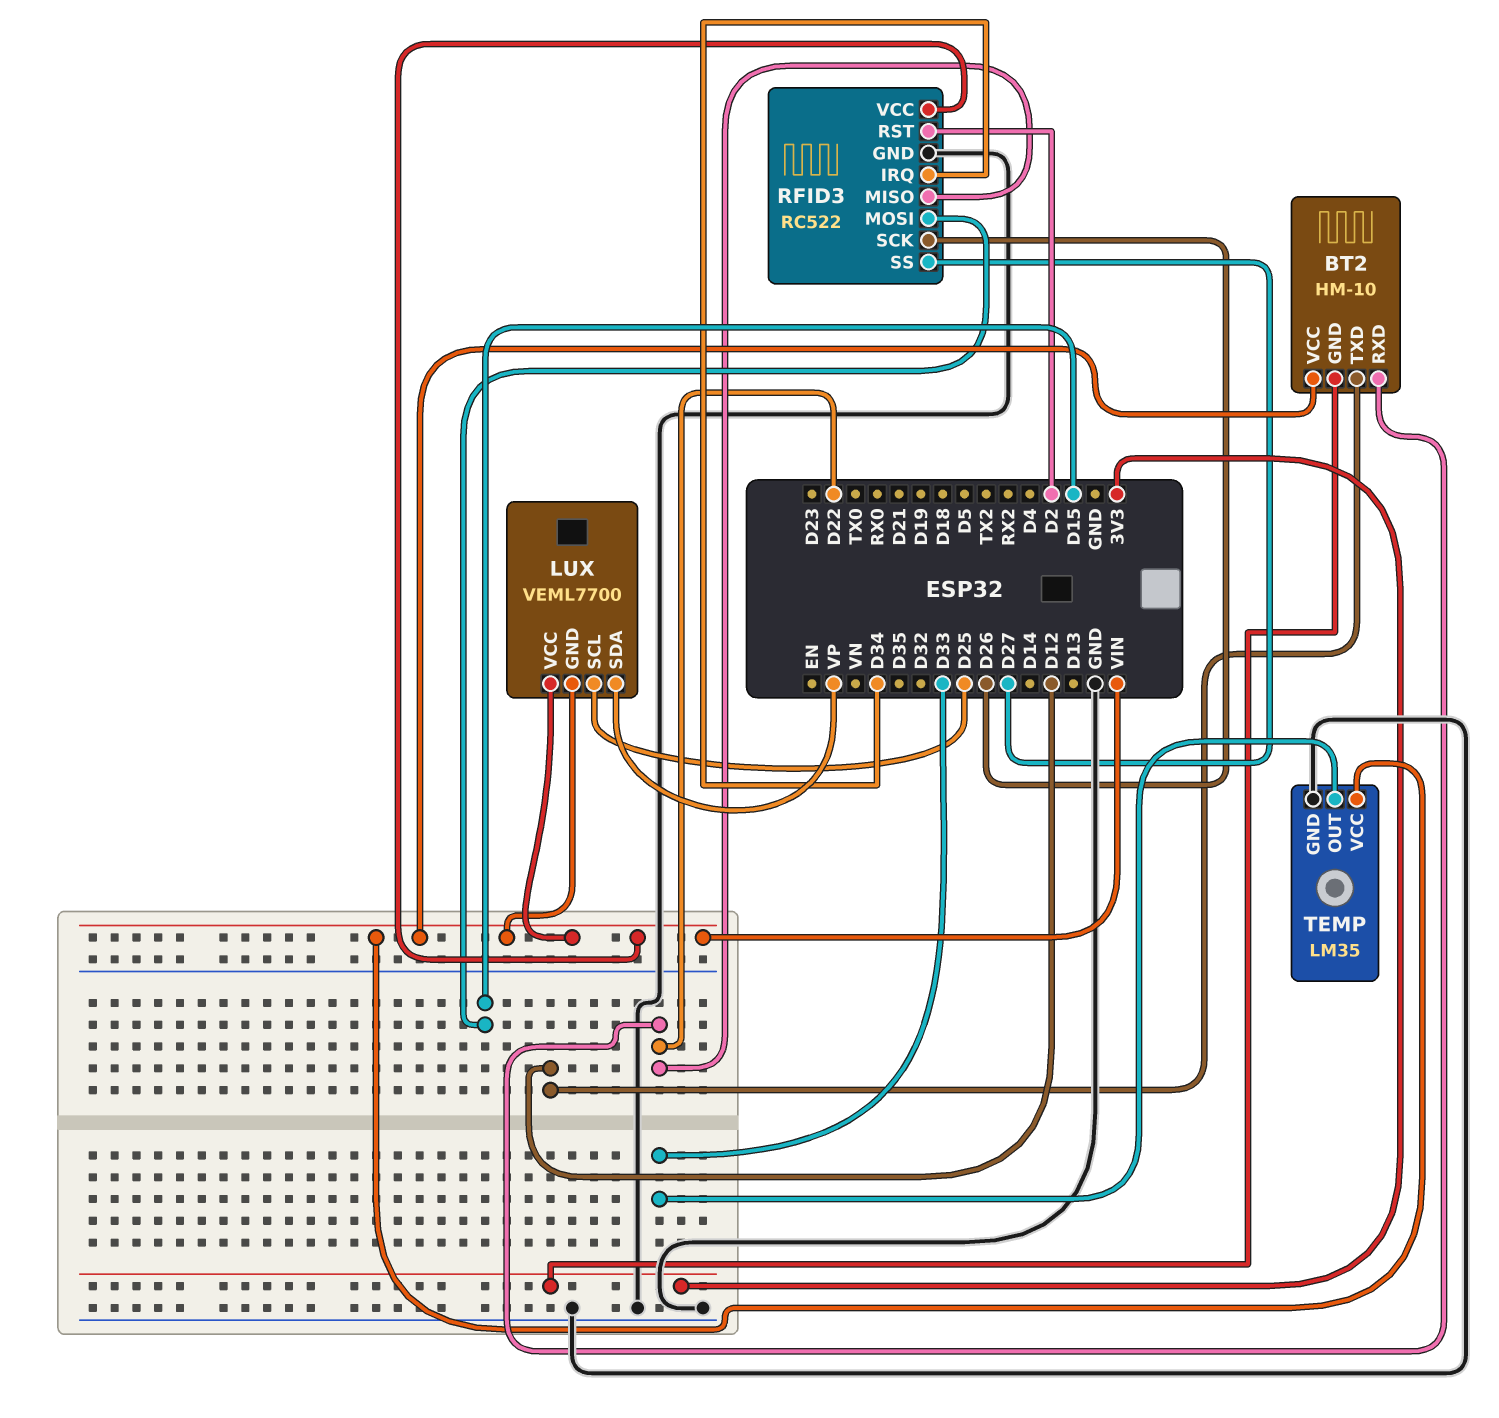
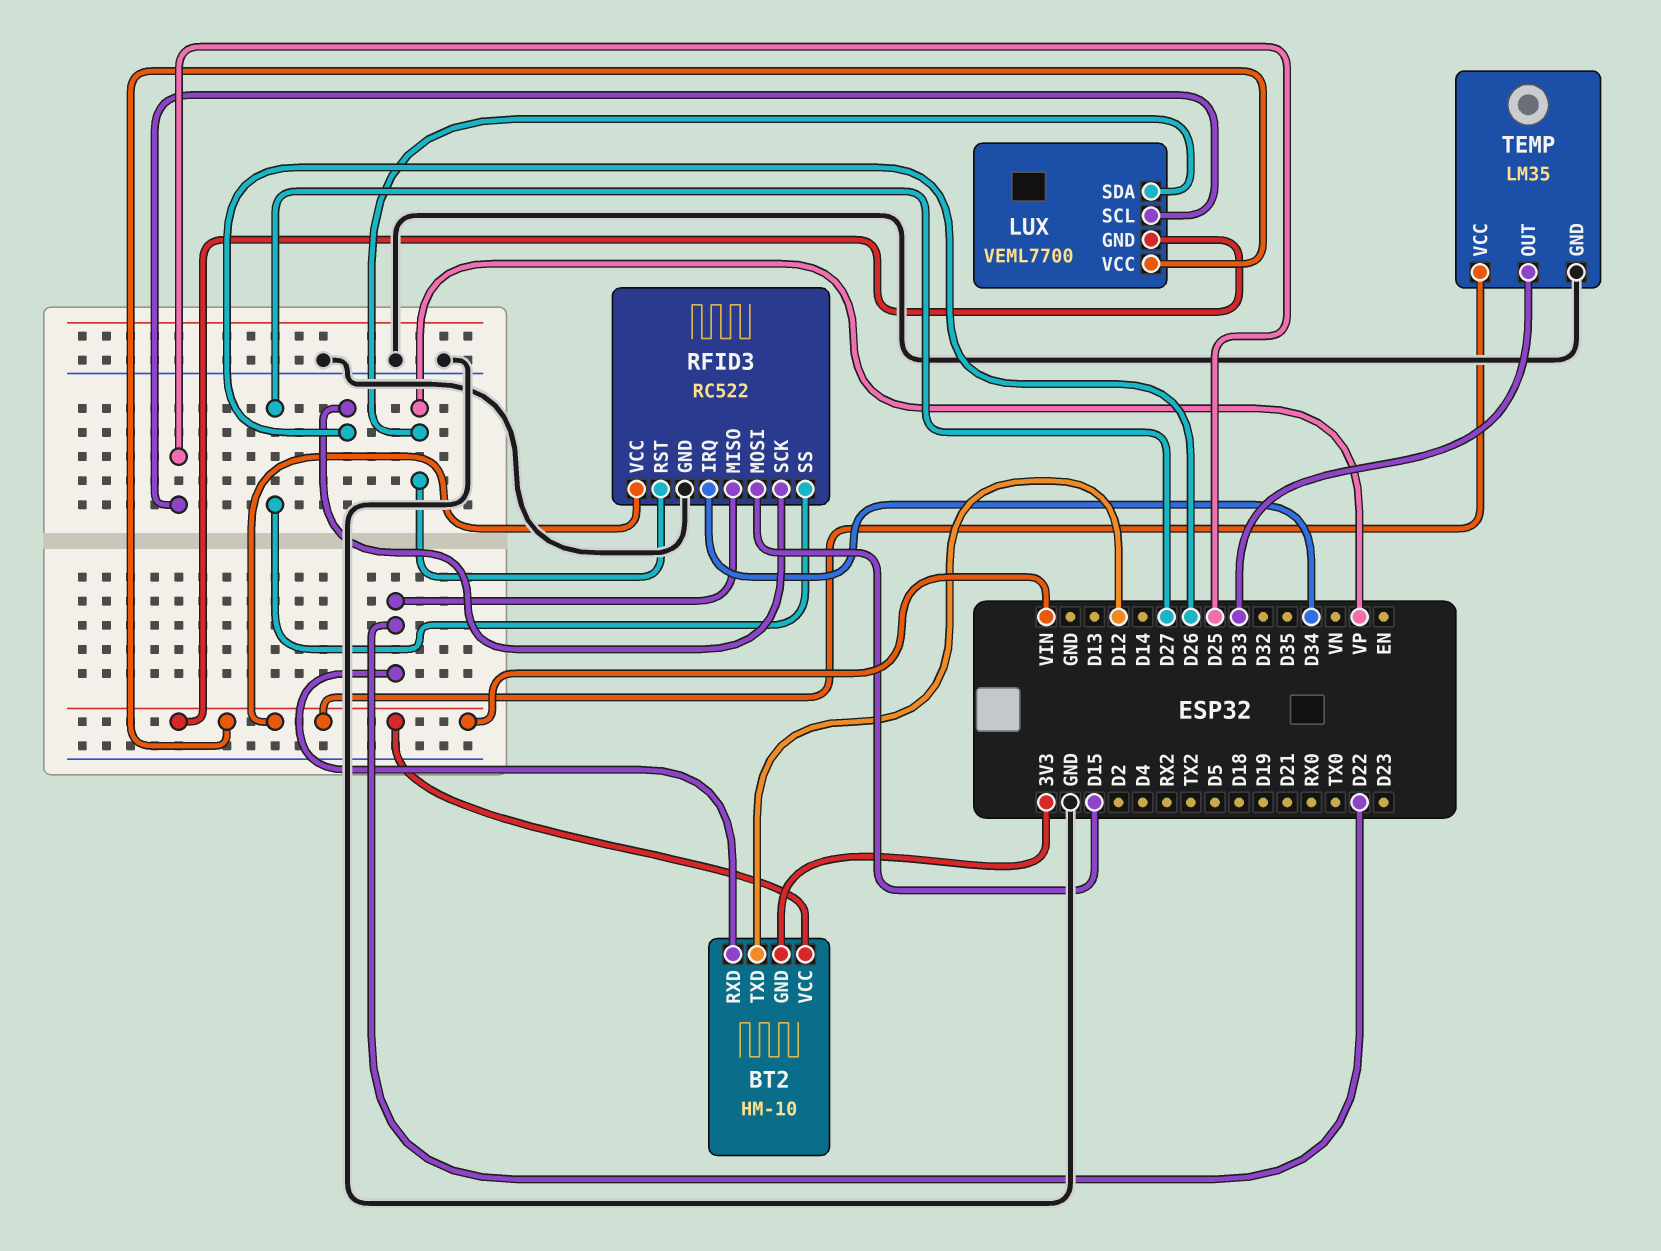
RFID3 pin RST: D2 -> VP

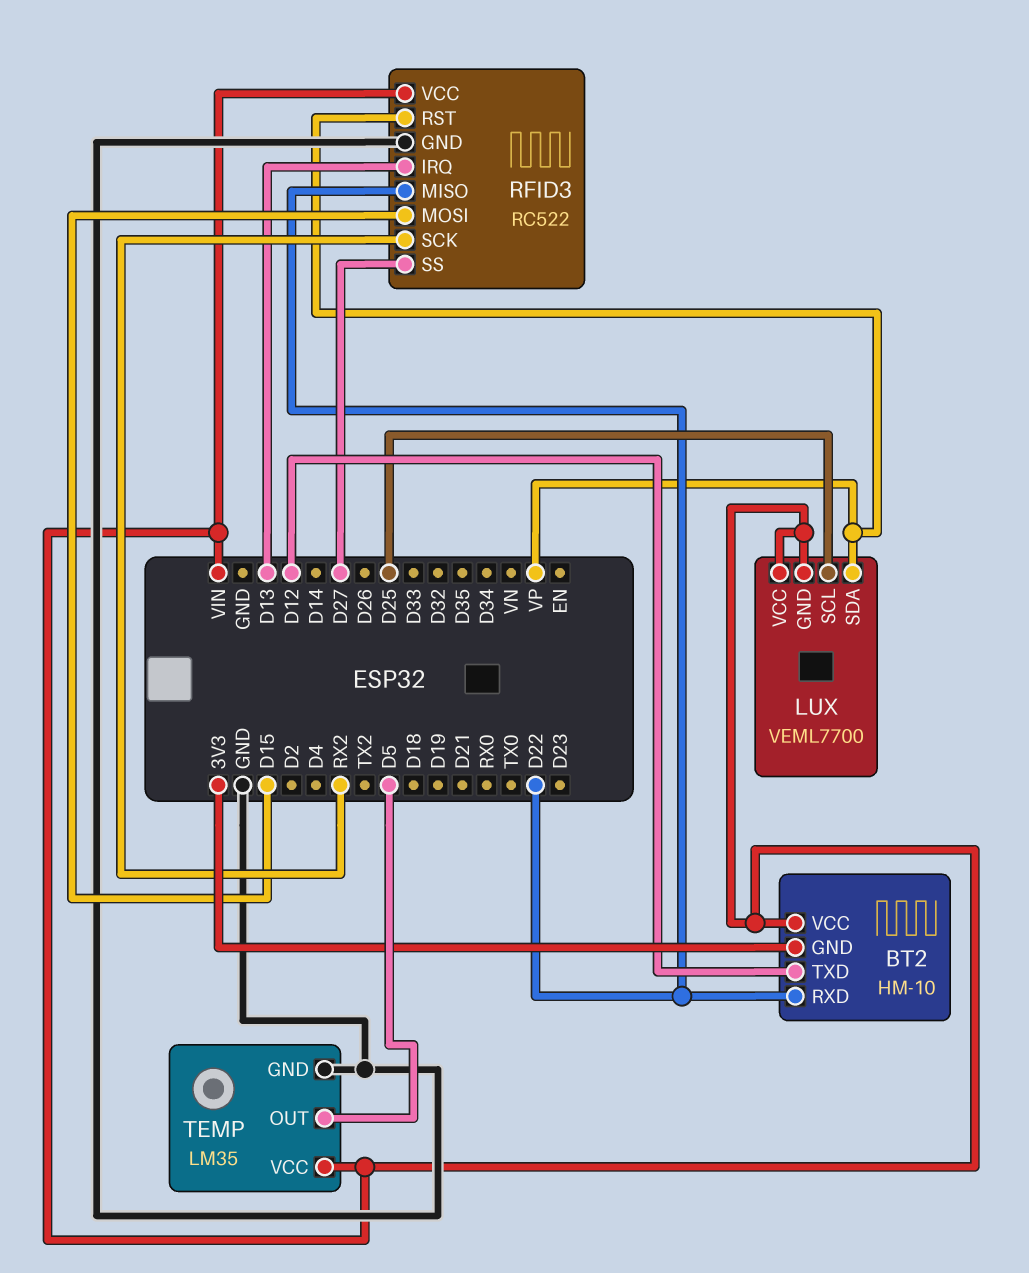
RFID3 pin IRQ: D34 -> D13
RFID3 pin SCK: D26 -> RX2
TEMP pin OUT: D33 -> D5

